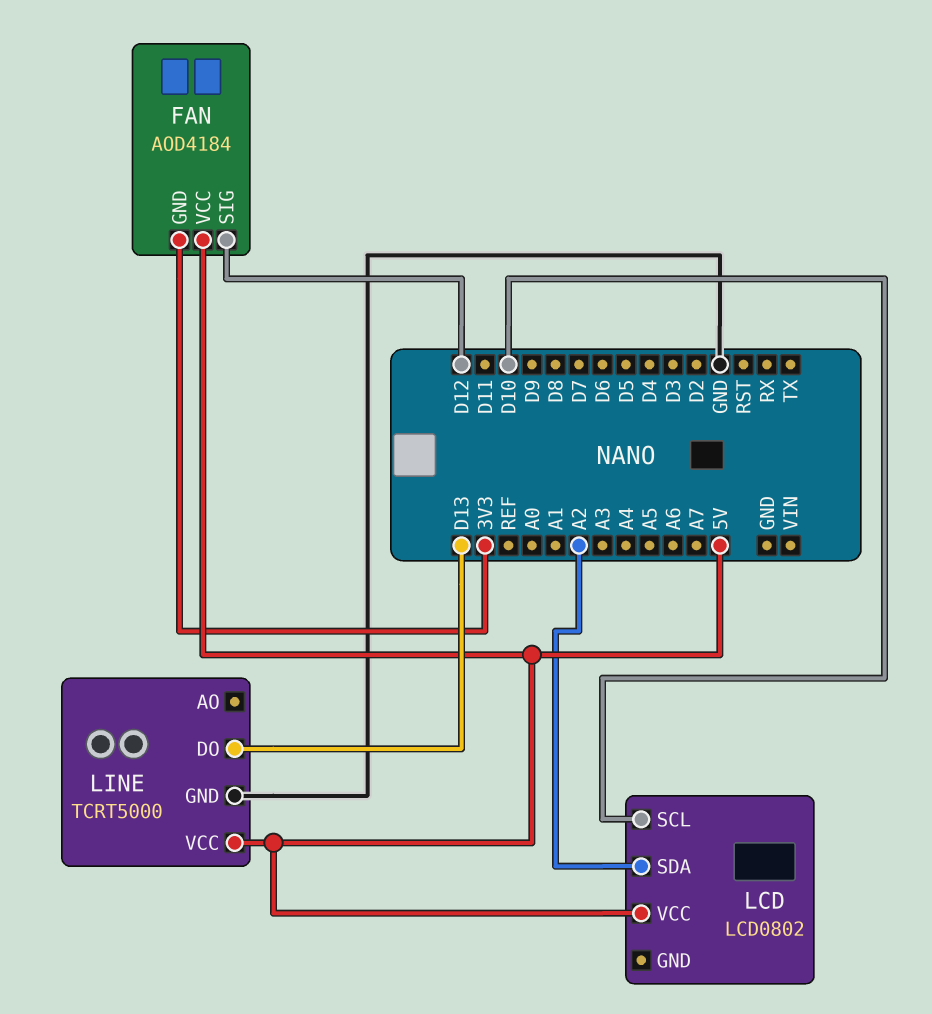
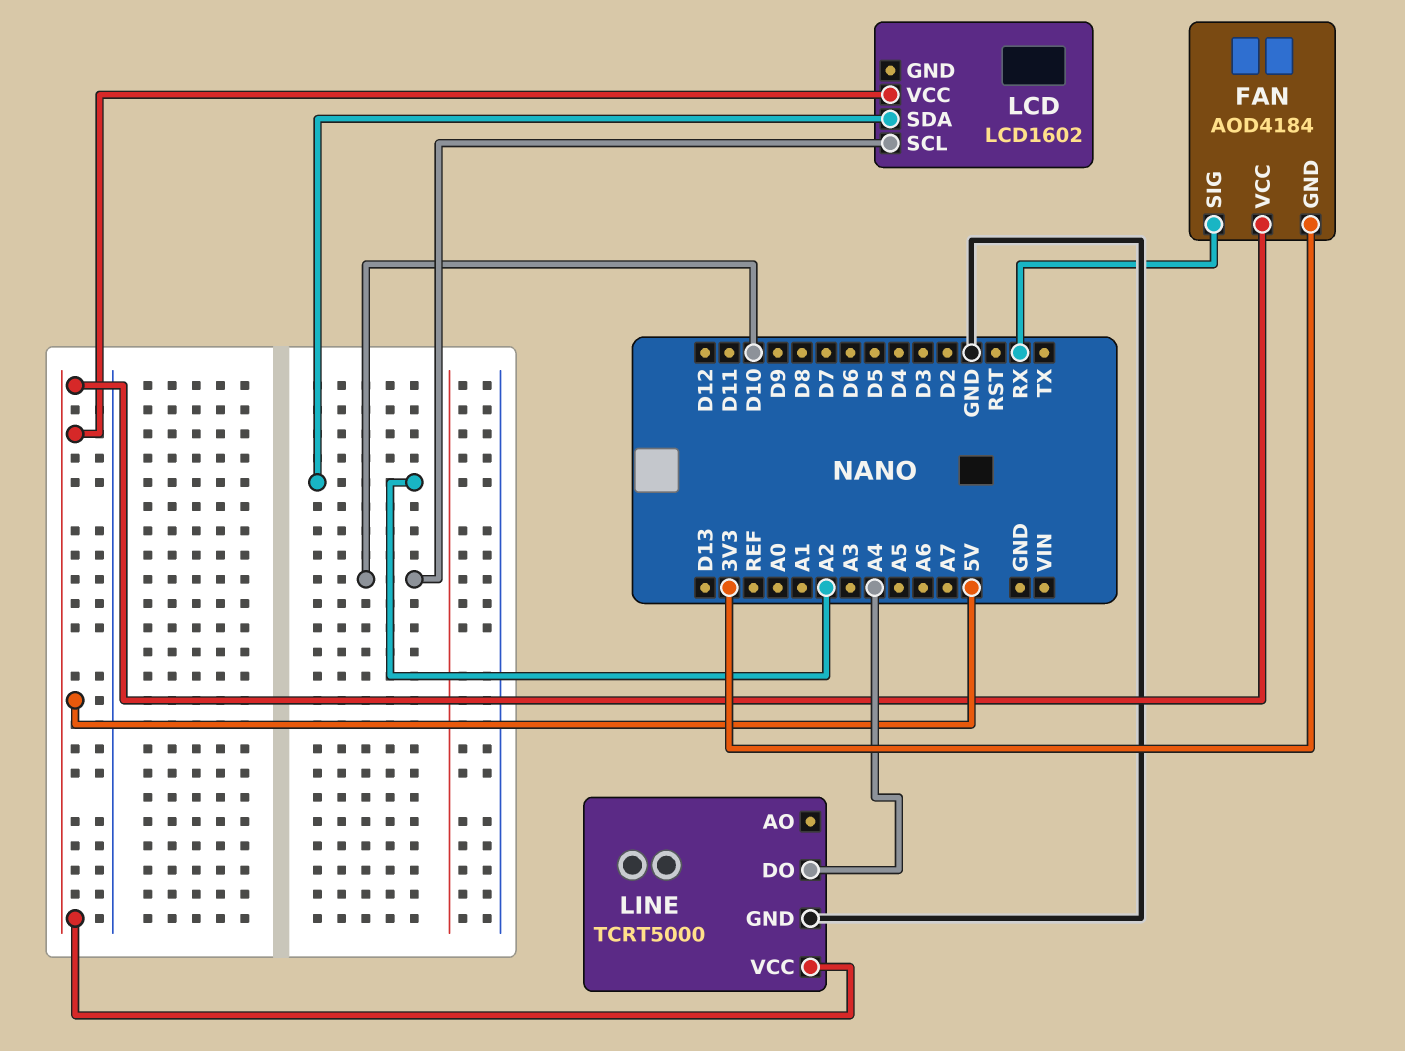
FAN pin SIG: D12 -> RX
LCD: LCD0802 -> LCD1602
LINE pin DO: D13 -> A4

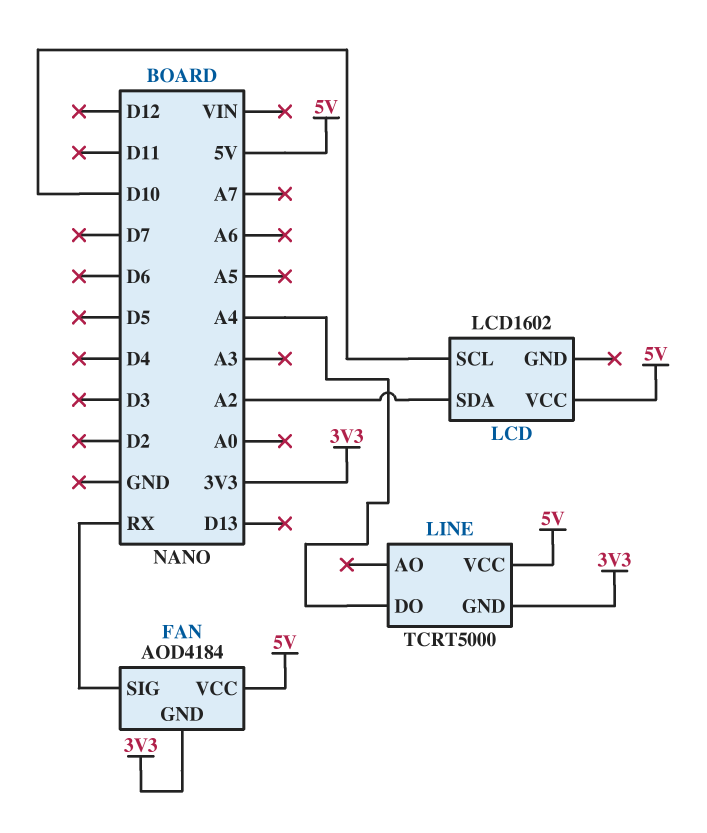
LINE pin GND: GND -> 3V3

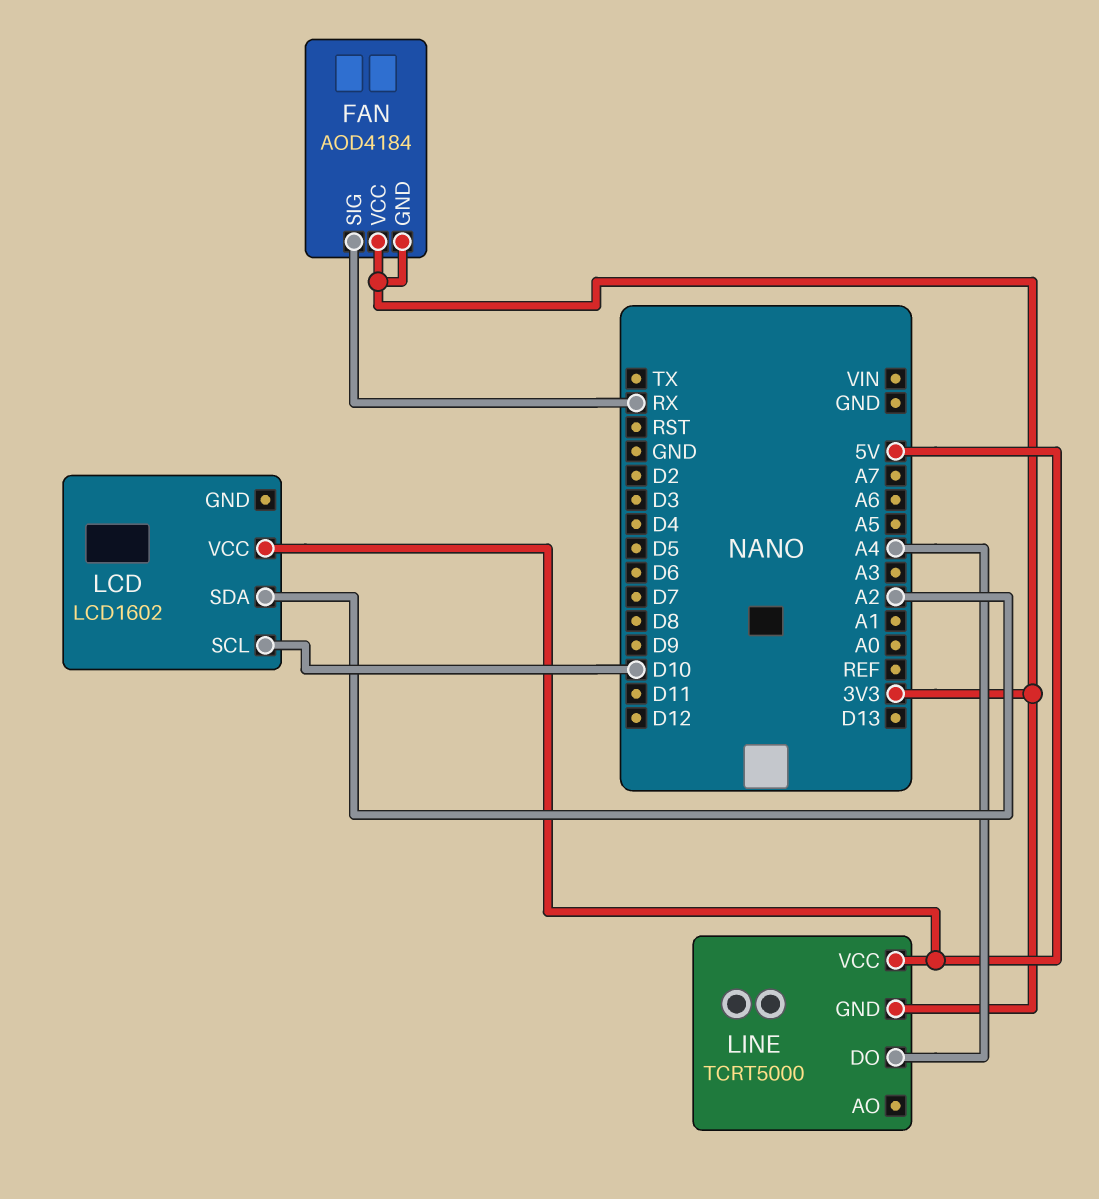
FAN pin VCC: 5V -> 3V3

